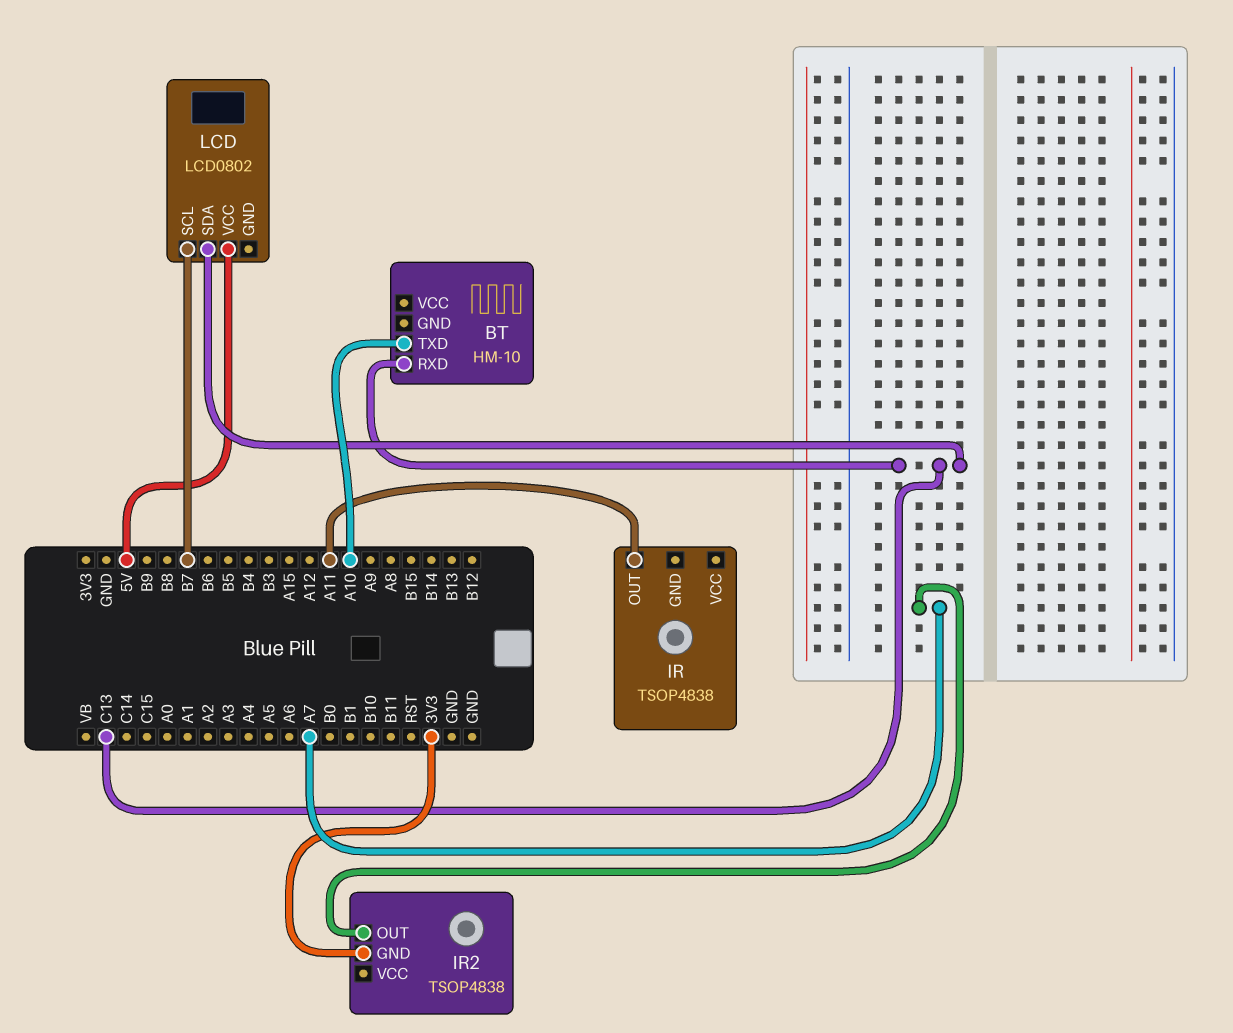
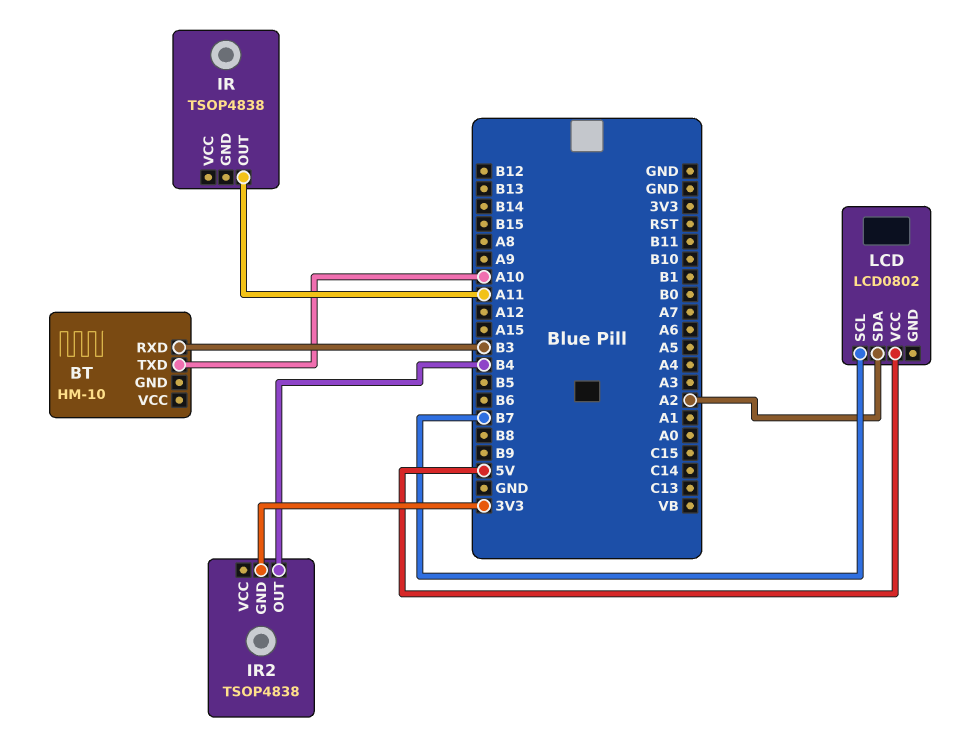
BT pin RXD: C13 -> B3
IR2 pin OUT: A7 -> B4
LCD pin SDA: C13 -> A2

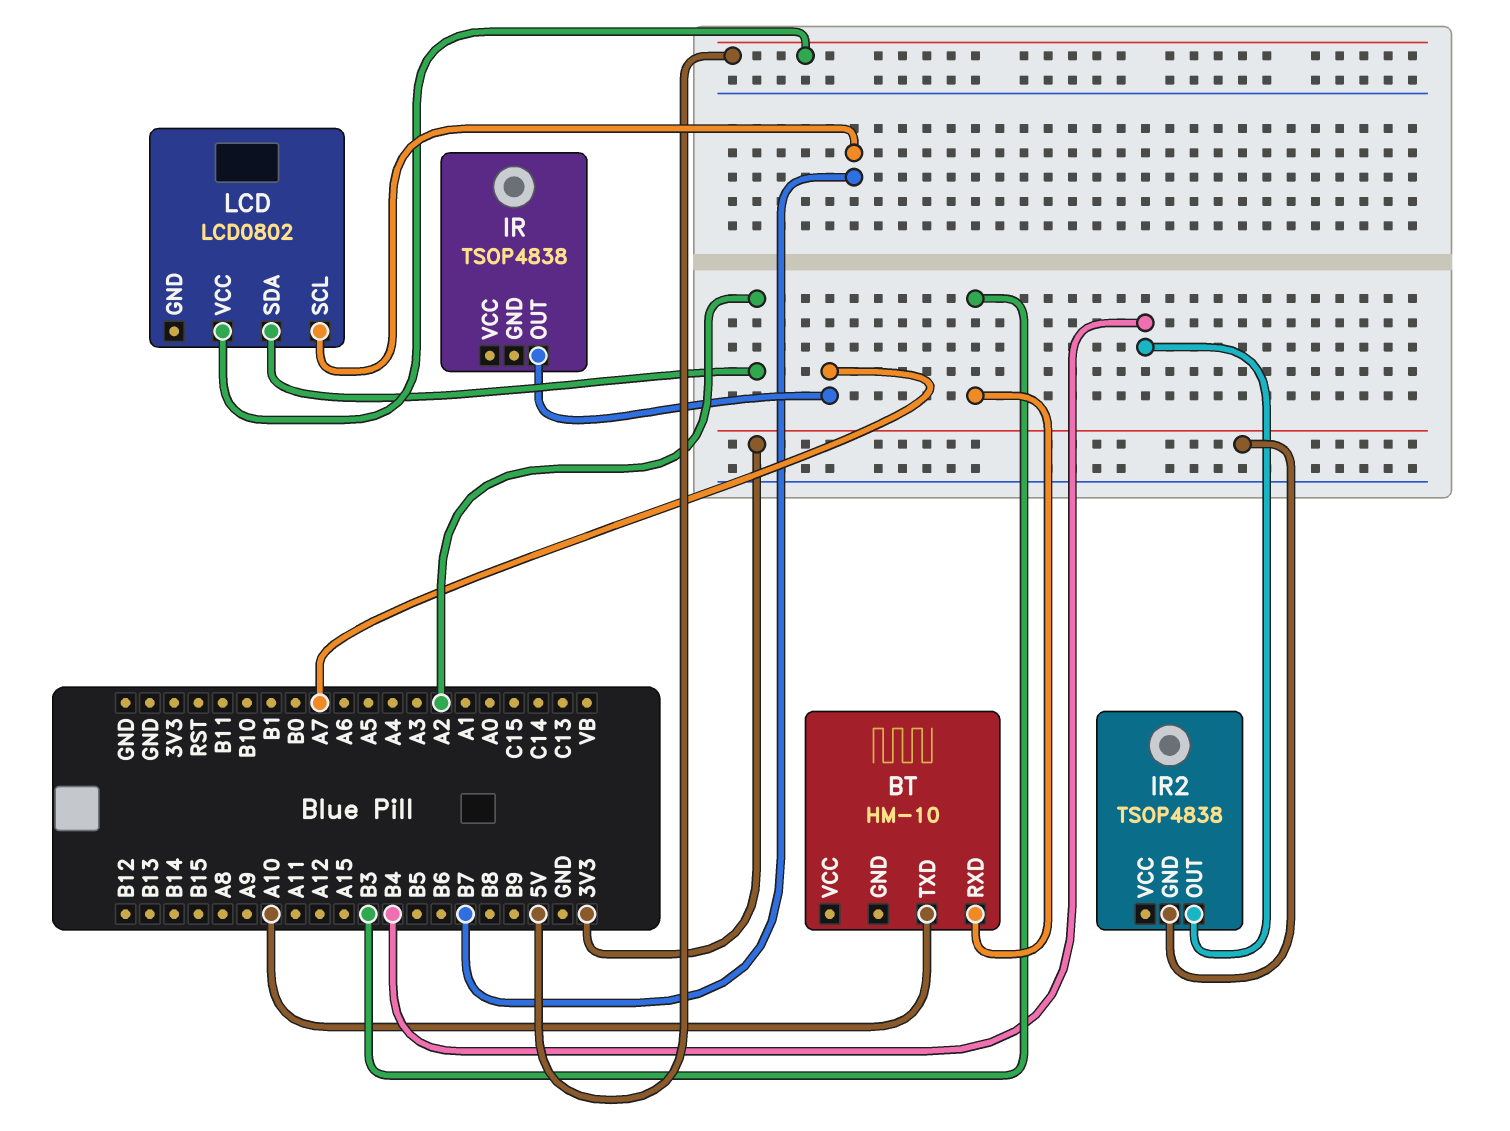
IR pin OUT: A11 -> A7

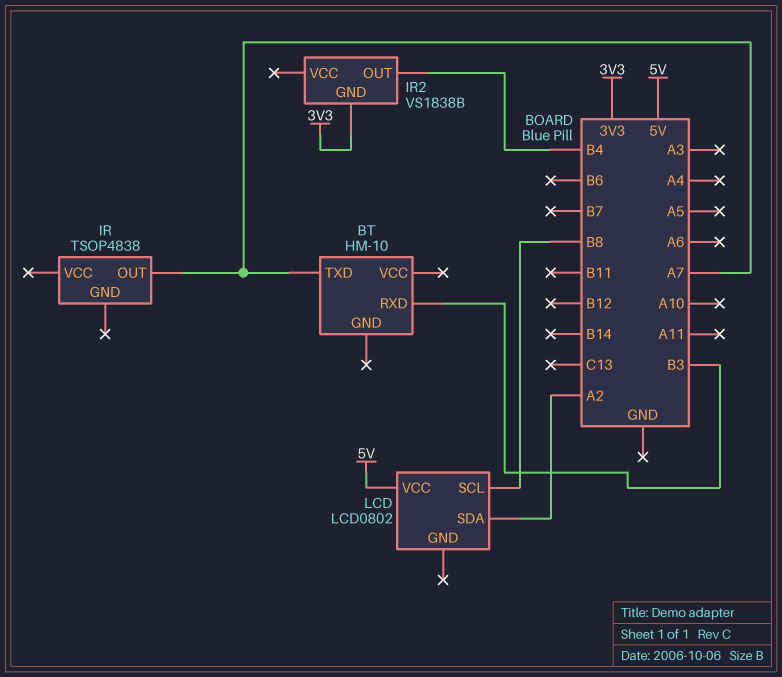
BT pin TXD: A10 -> A7
IR2: TSOP4838 -> VS1838B
LCD pin SCL: B7 -> B8

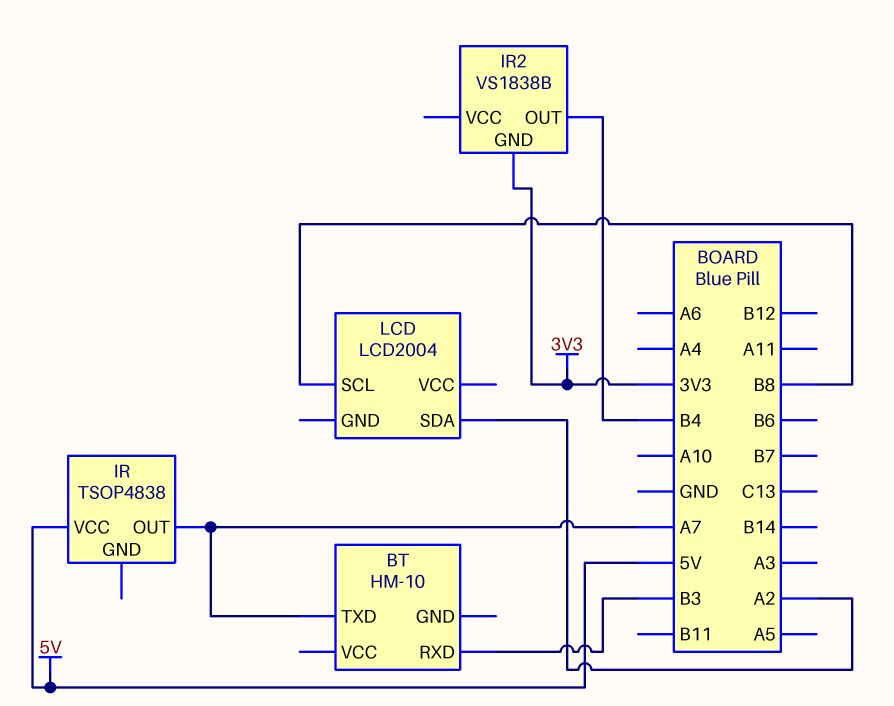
IR pin VCC: none -> 5V
LCD: LCD0802 -> LCD2004
LCD pin VCC: 5V -> none

